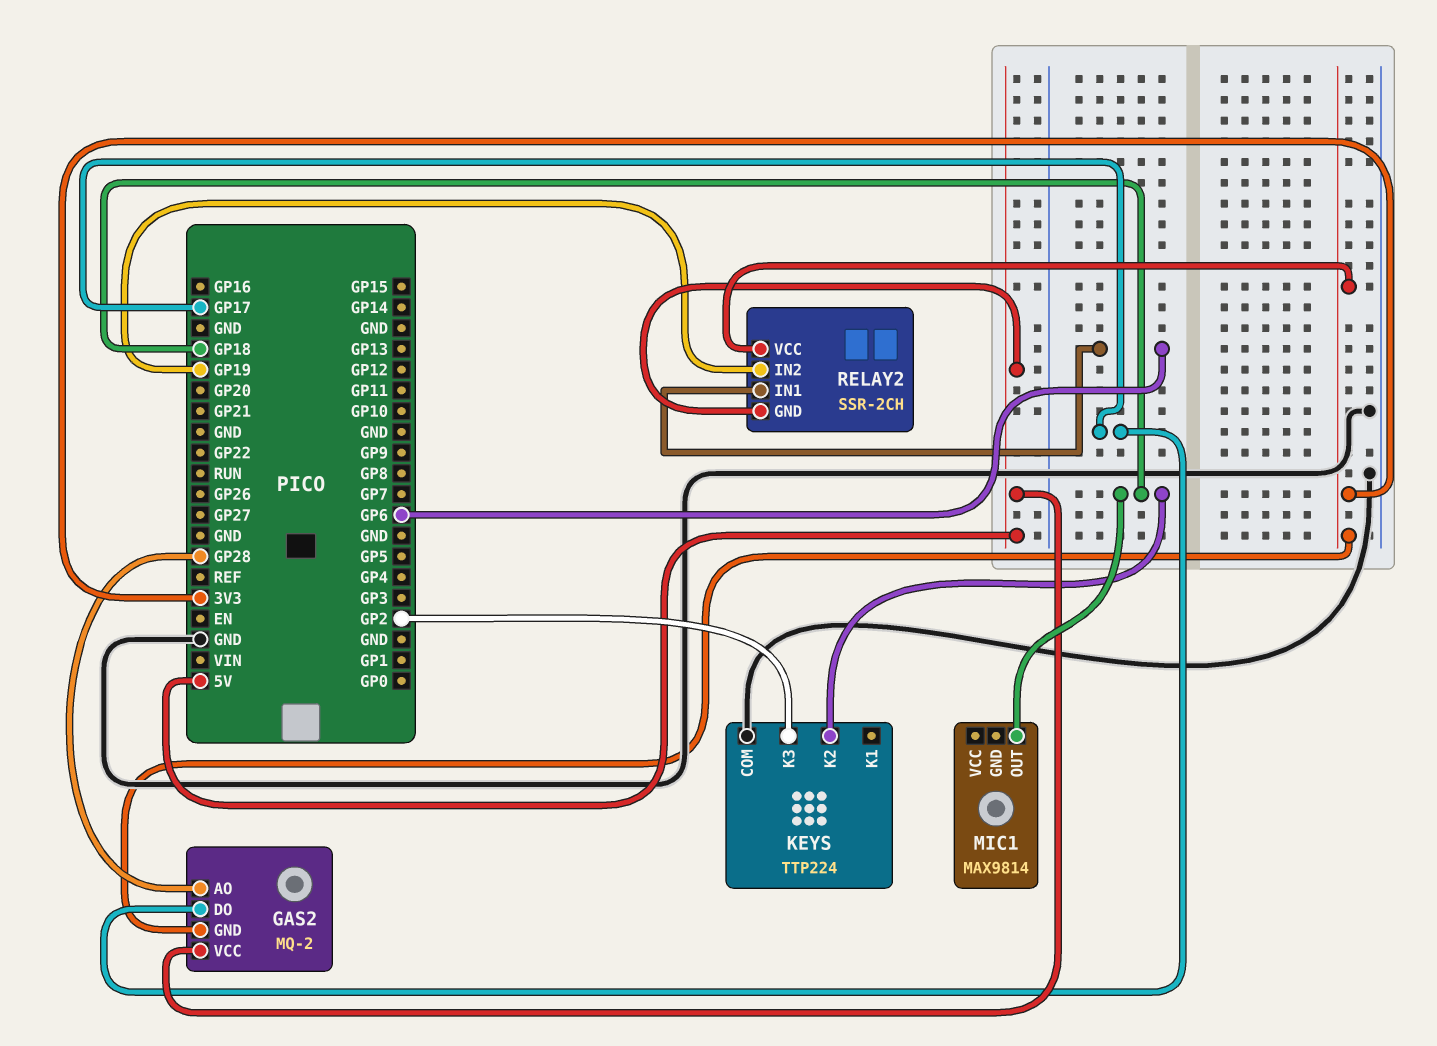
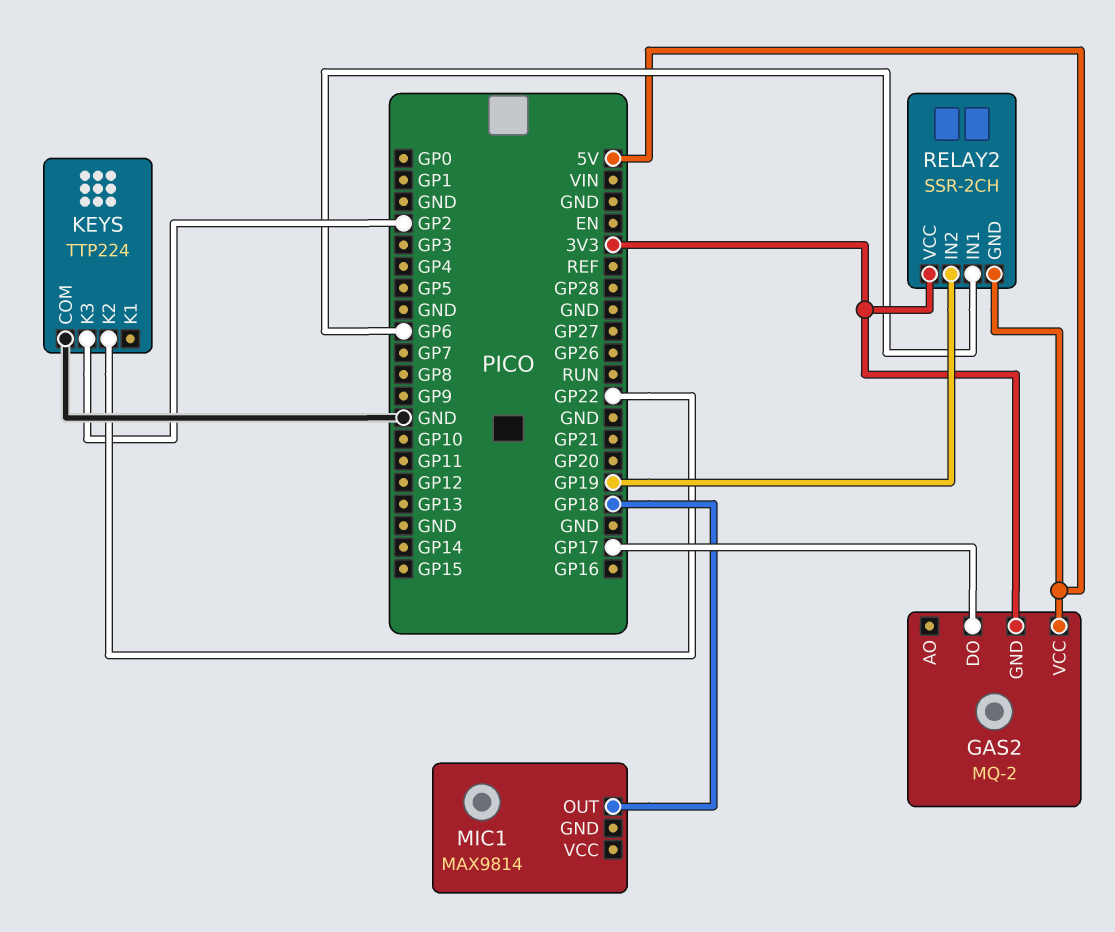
GAS2 pin AO: GP28 -> none
KEYS pin K2: GP18 -> GP22

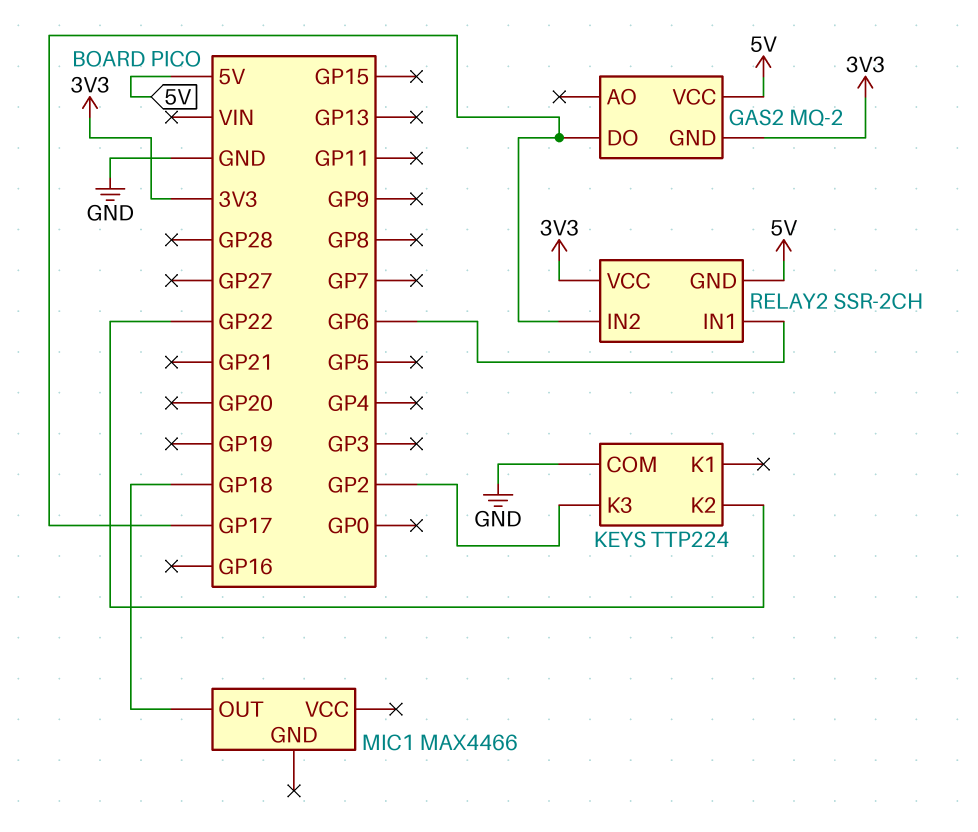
MIC1: MAX9814 -> MAX4466
RELAY2 pin IN2: GP19 -> GP17

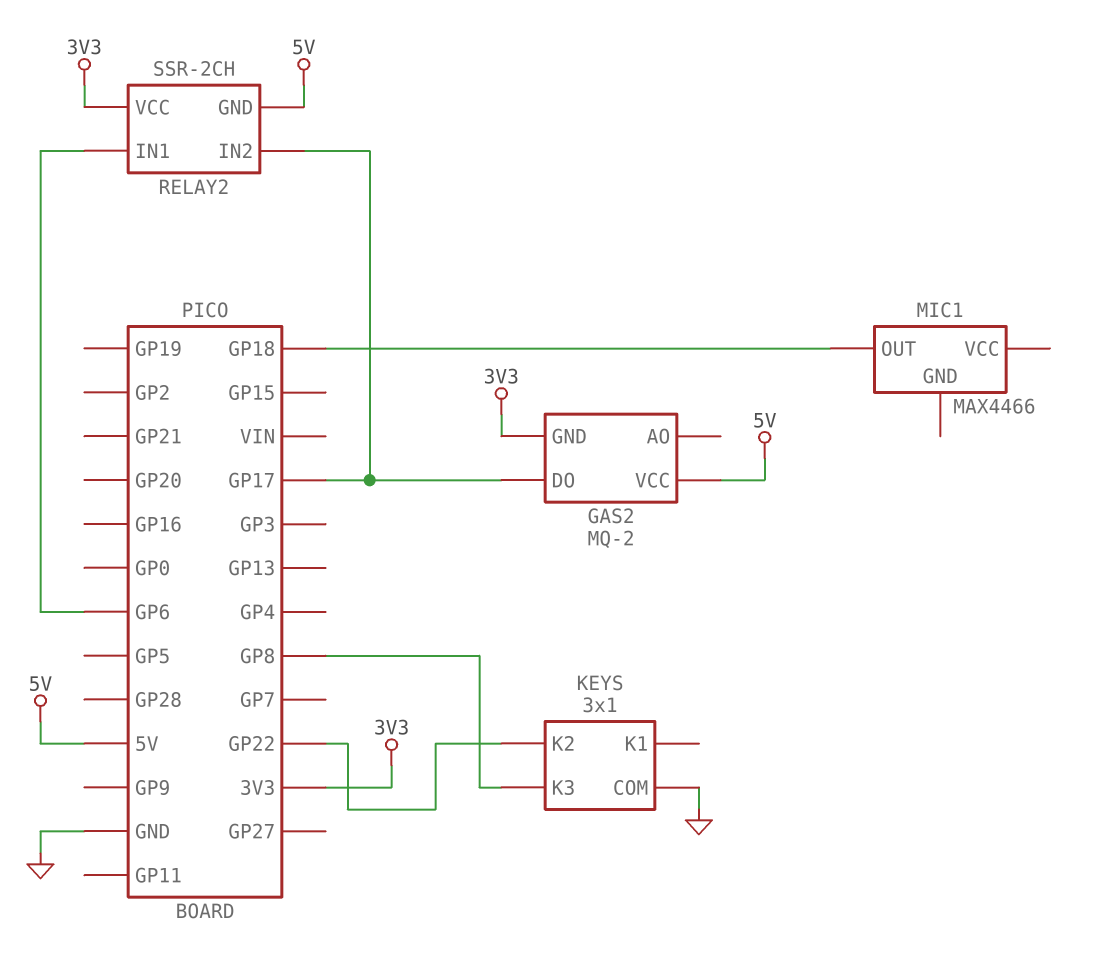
KEYS: TTP224 -> 3x1
KEYS pin K3: GP2 -> GP8

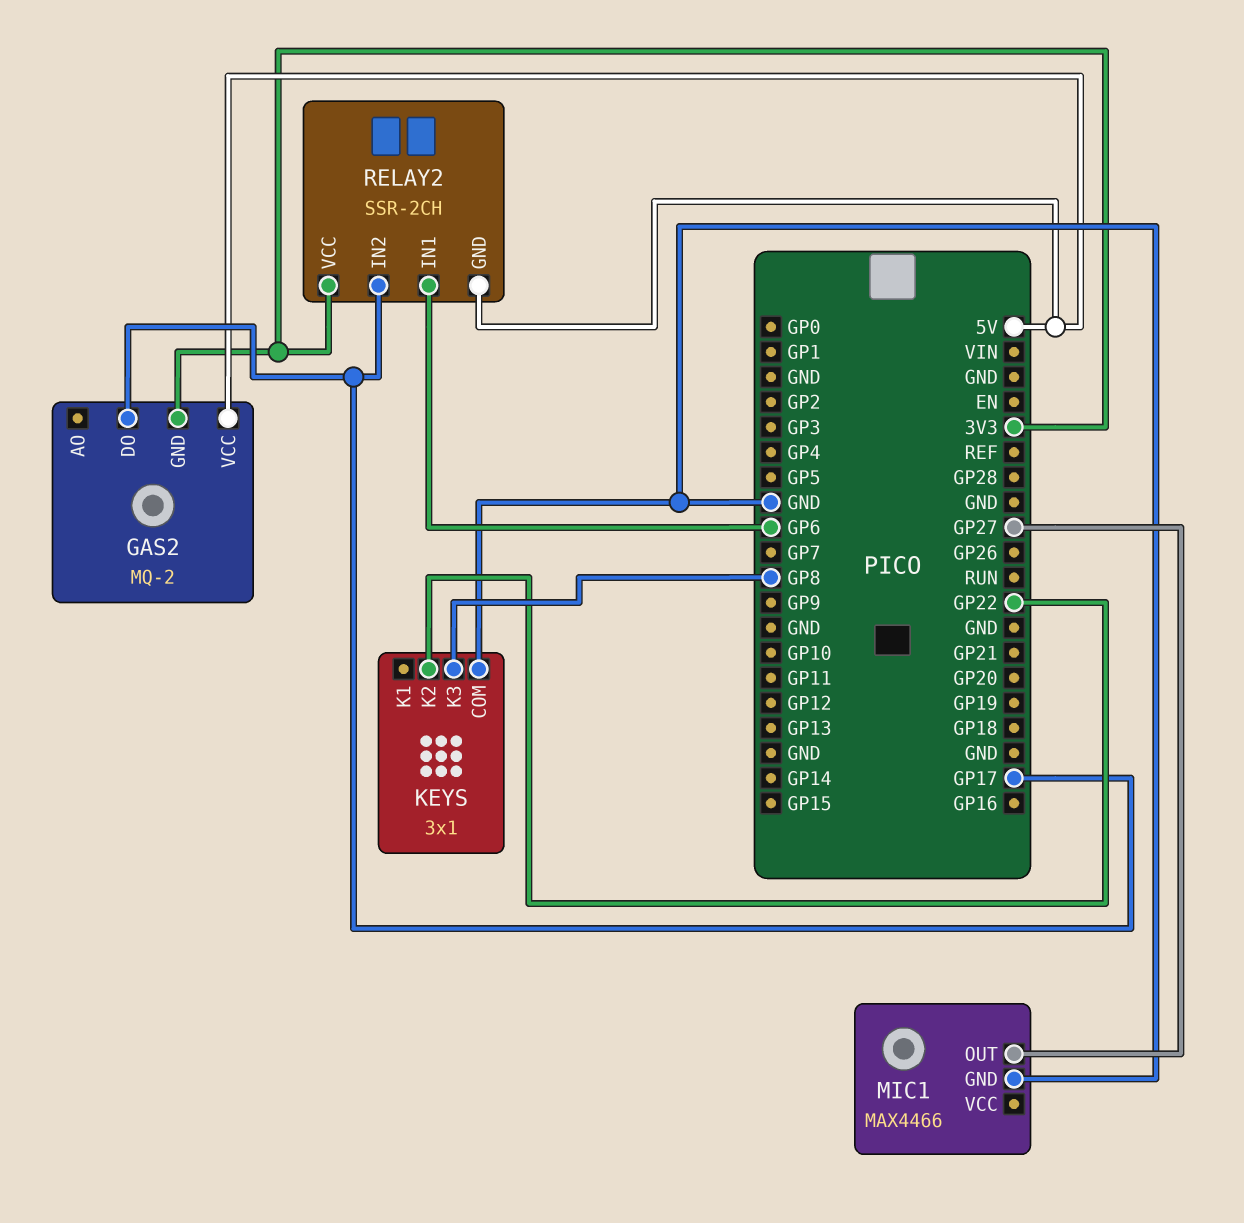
MIC1 pin GND: none -> GND
MIC1 pin OUT: GP18 -> GP27

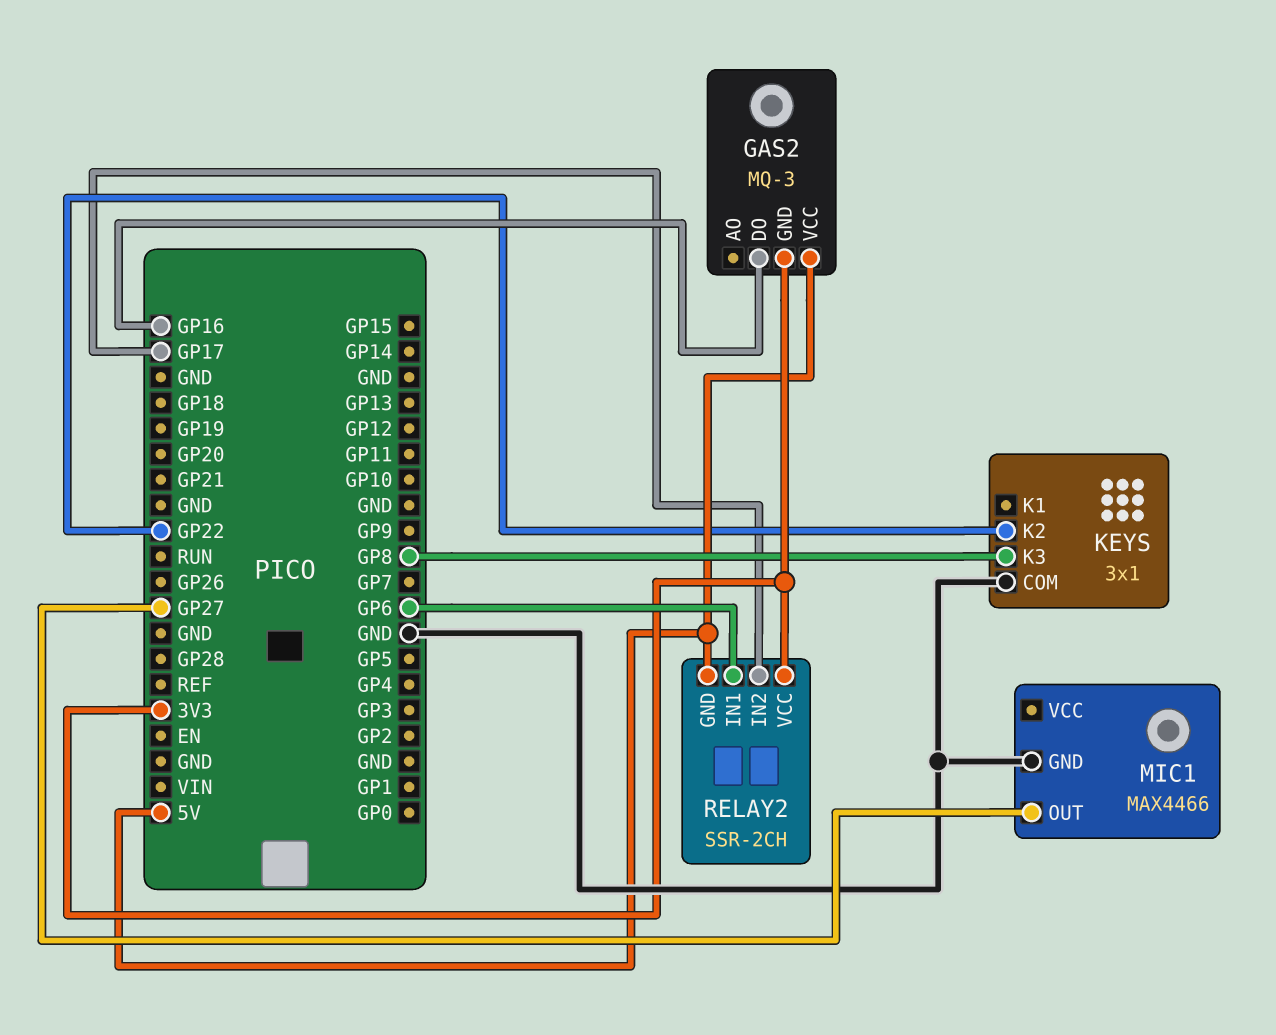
GAS2: MQ-2 -> MQ-3
GAS2 pin DO: GP17 -> GP16

